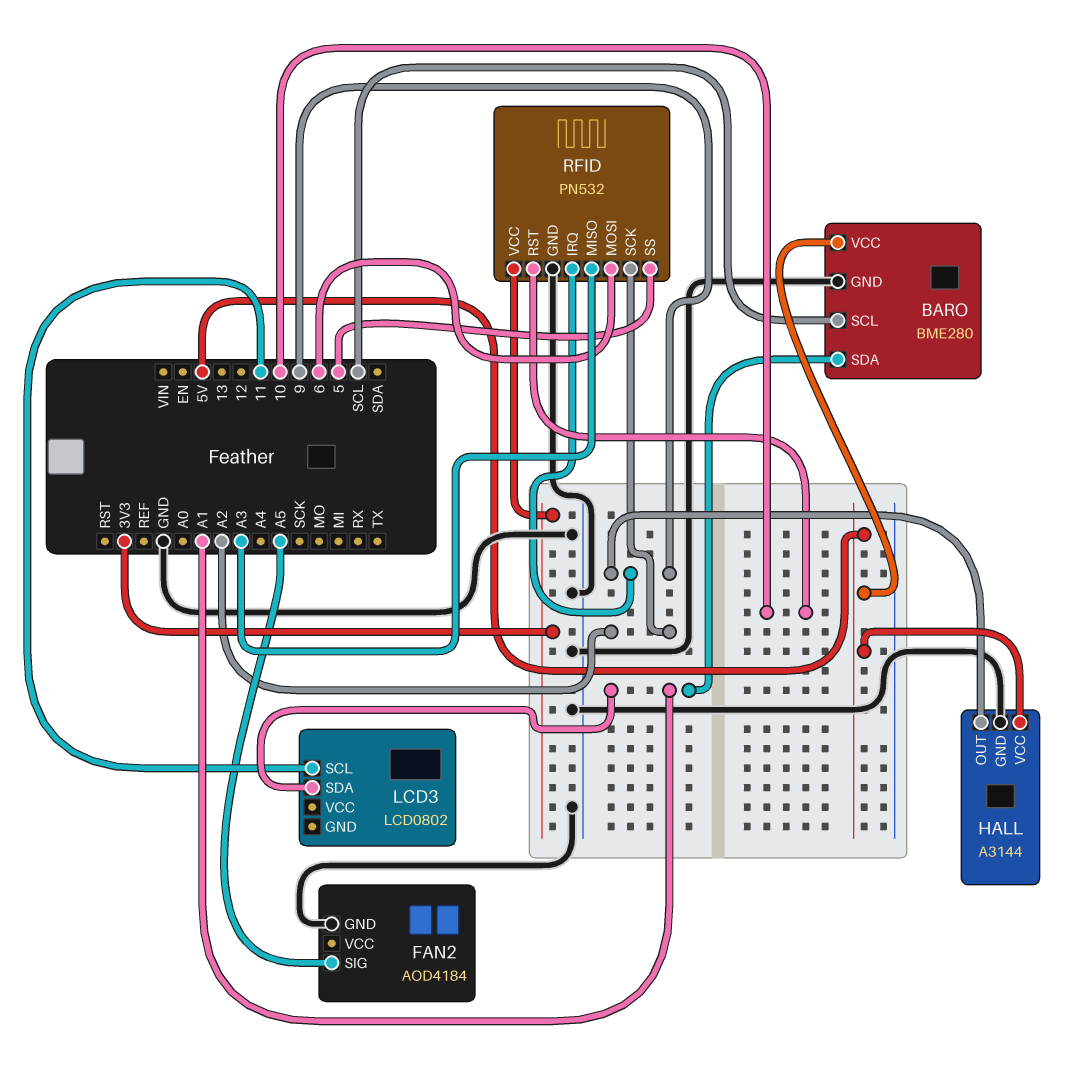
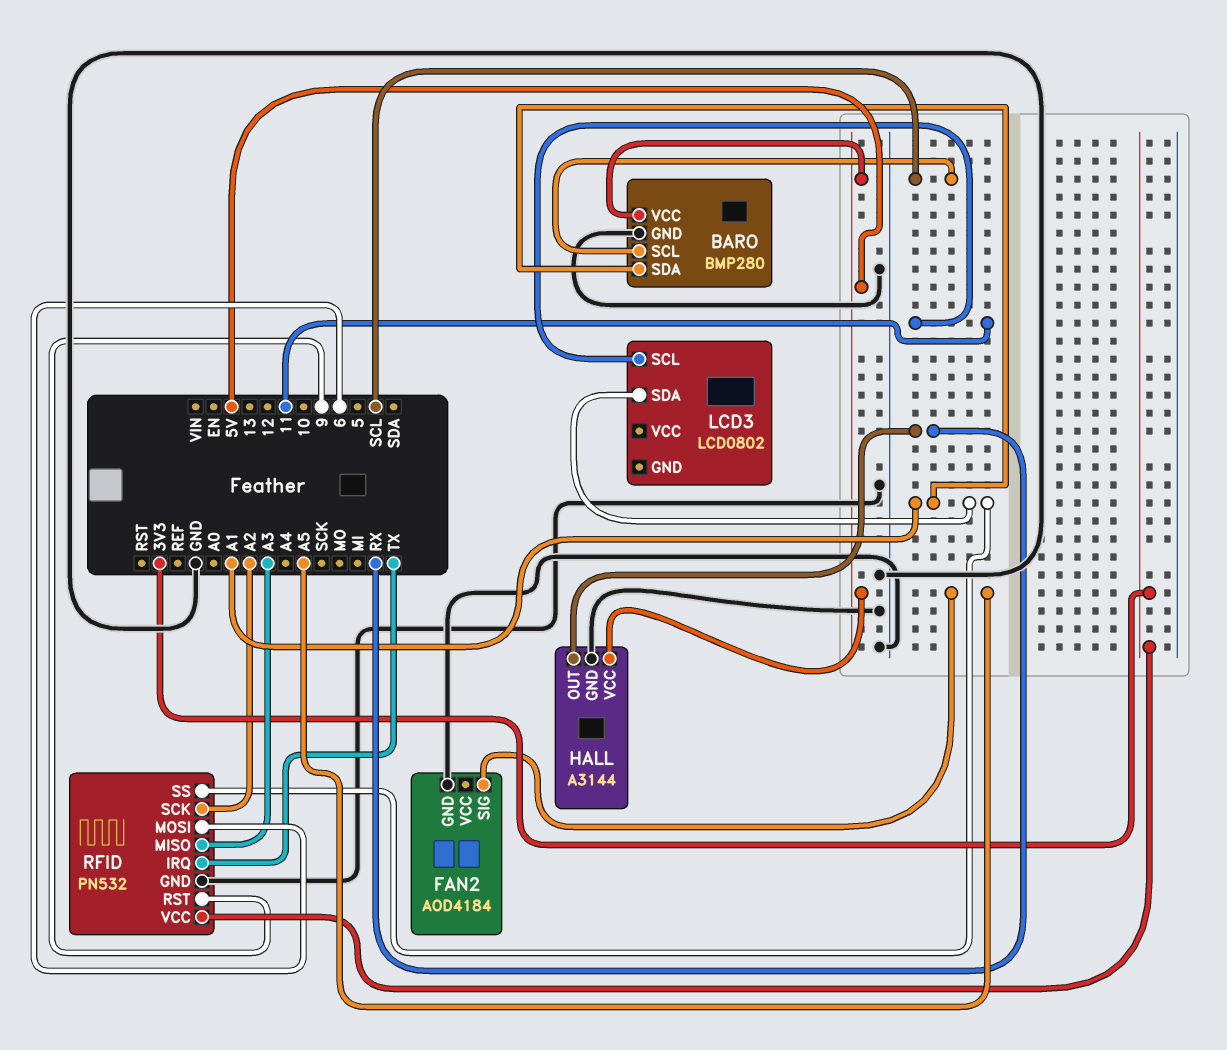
BARO: BME280 -> BMP280
HALL pin OUT: 9 -> RX
RFID pin IRQ: 9 -> TX
RFID pin RST: 10 -> 9
RFID pin SS: 5 -> A1

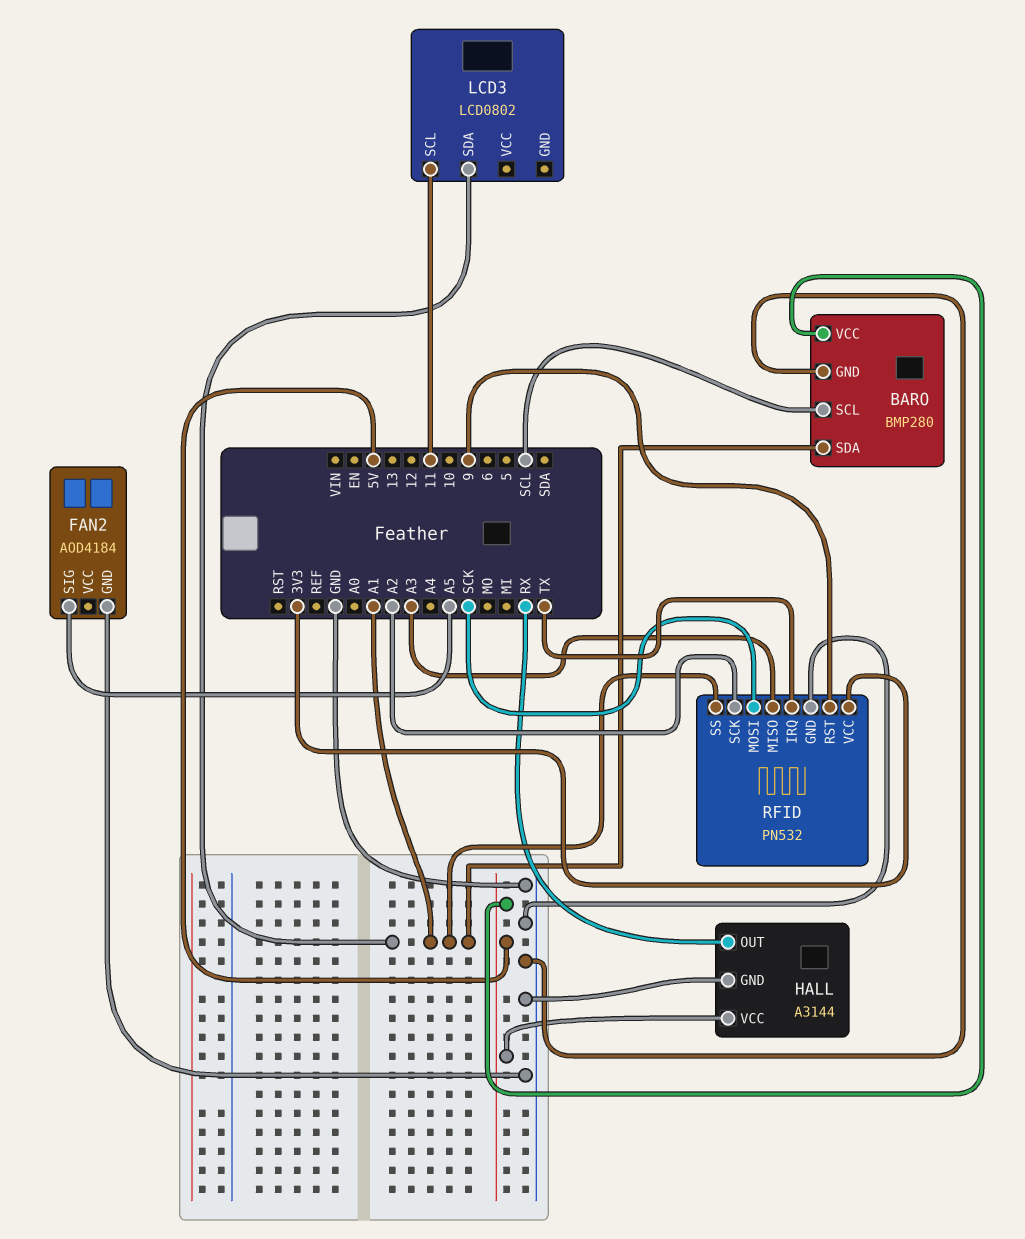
RFID pin MOSI: 6 -> SCK

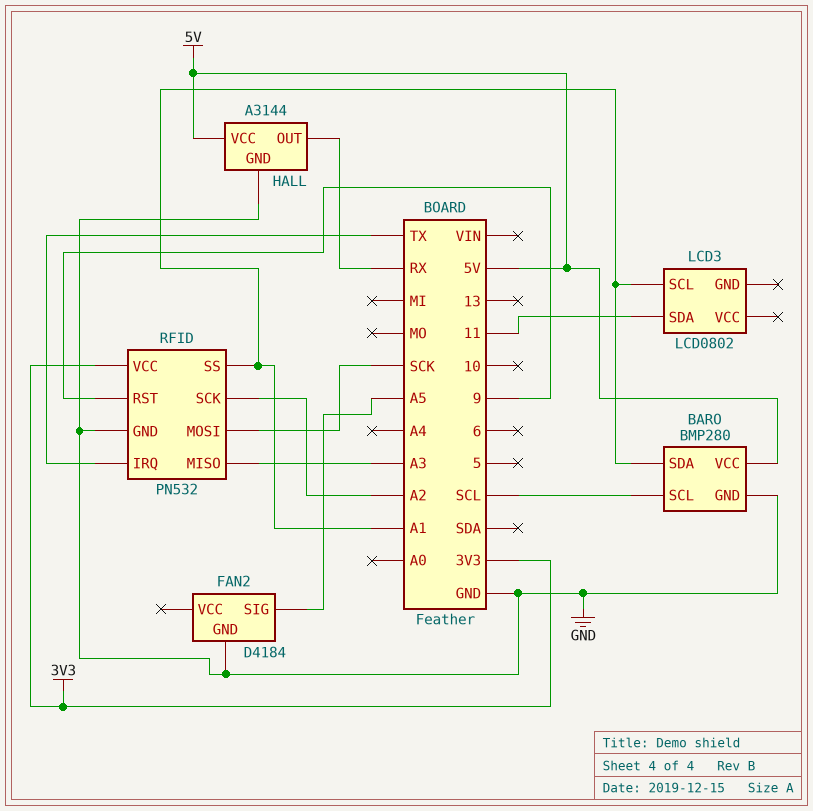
FAN2: AOD4184 -> D4184
LCD3 pin SCL: 11 -> A1
LCD3 pin SDA: A1 -> 11

